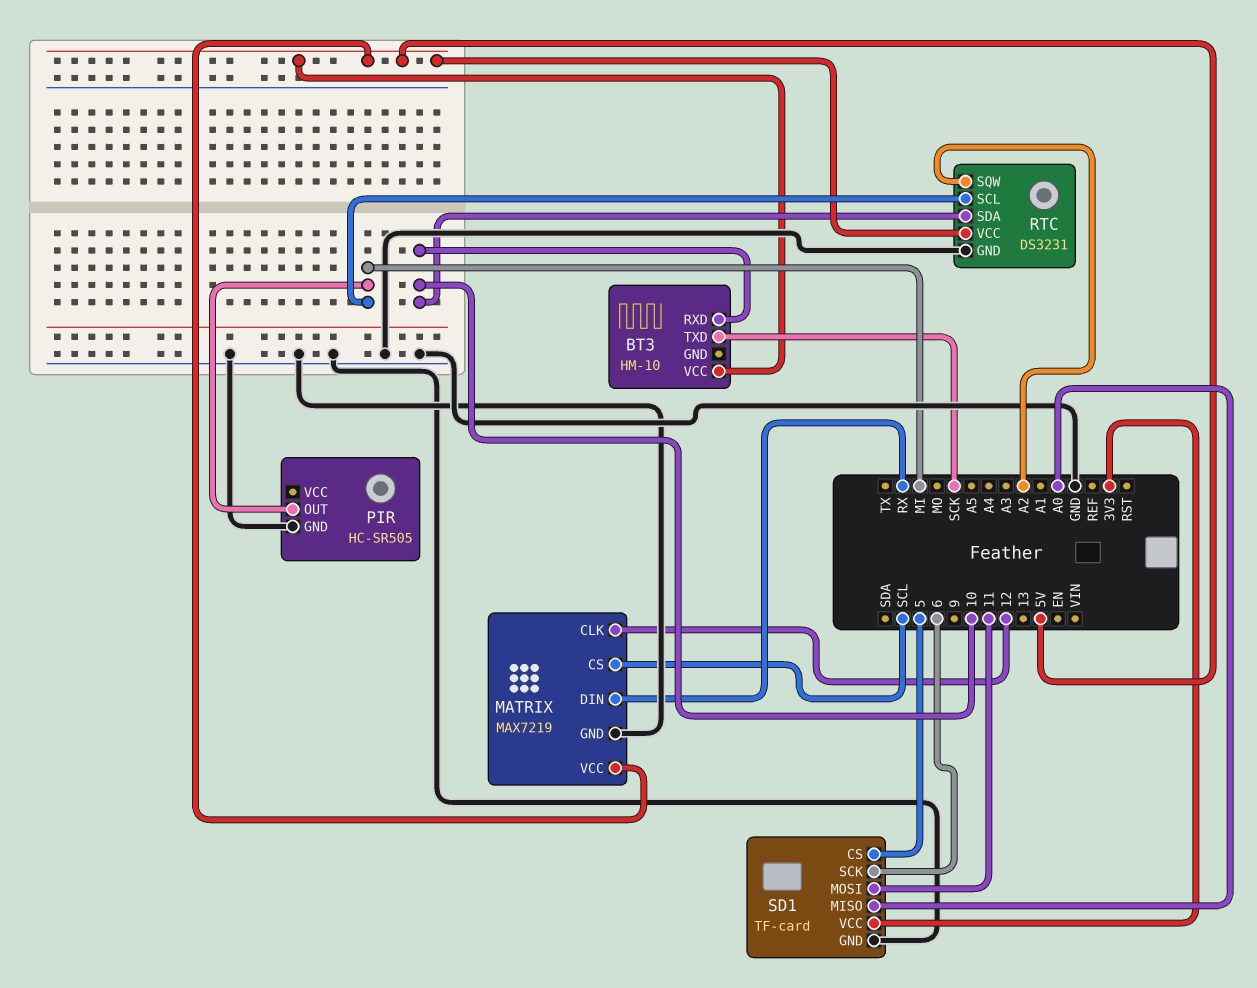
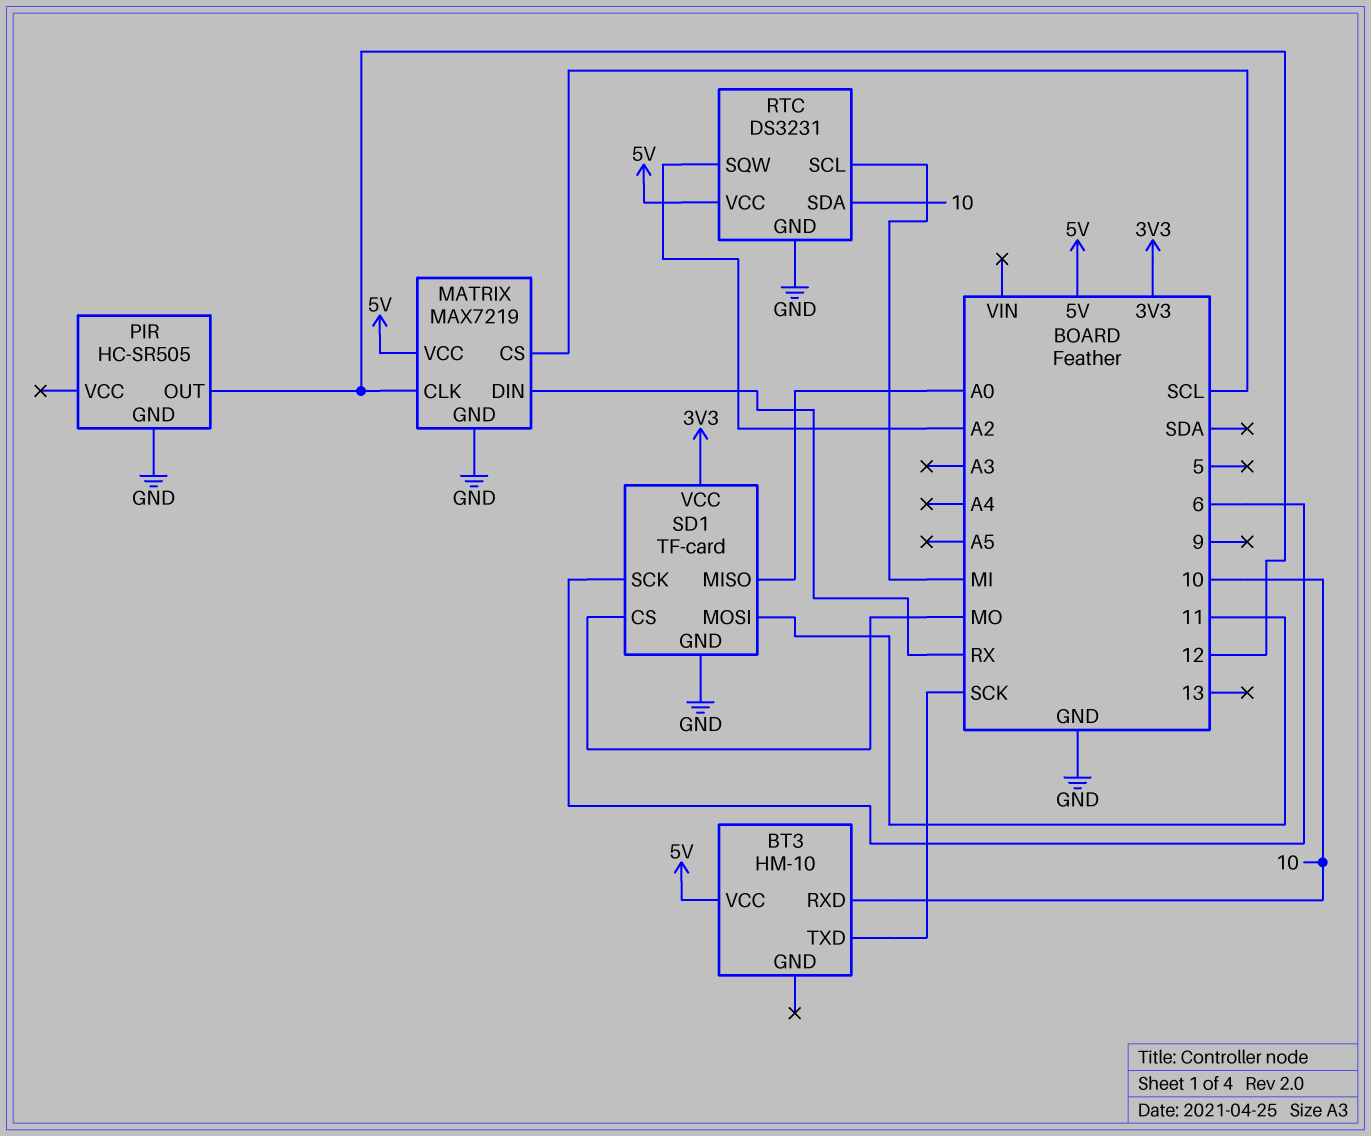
PIR pin OUT: MI -> 12
SD1 pin CS: 5 -> MO

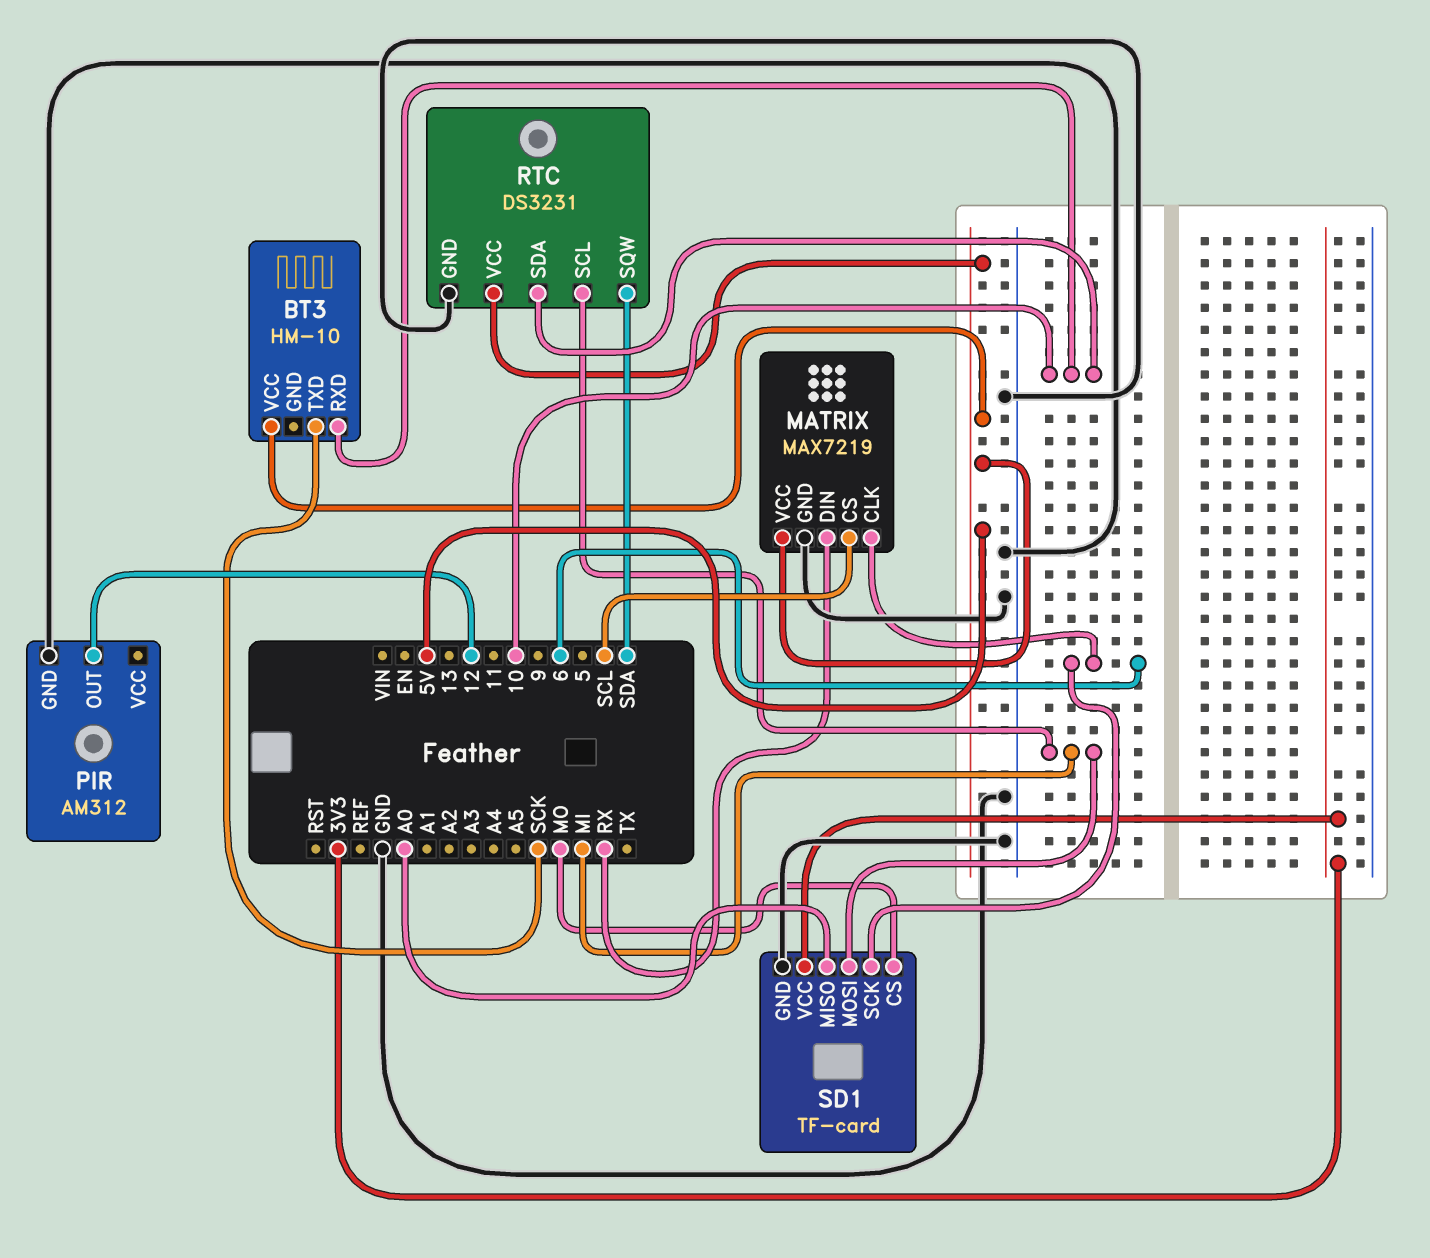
MATRIX pin CLK: 12 -> 6
PIR: HC-SR505 -> AM312
RTC pin SQW: A2 -> SDA
SD1 pin MOSI: 11 -> MI

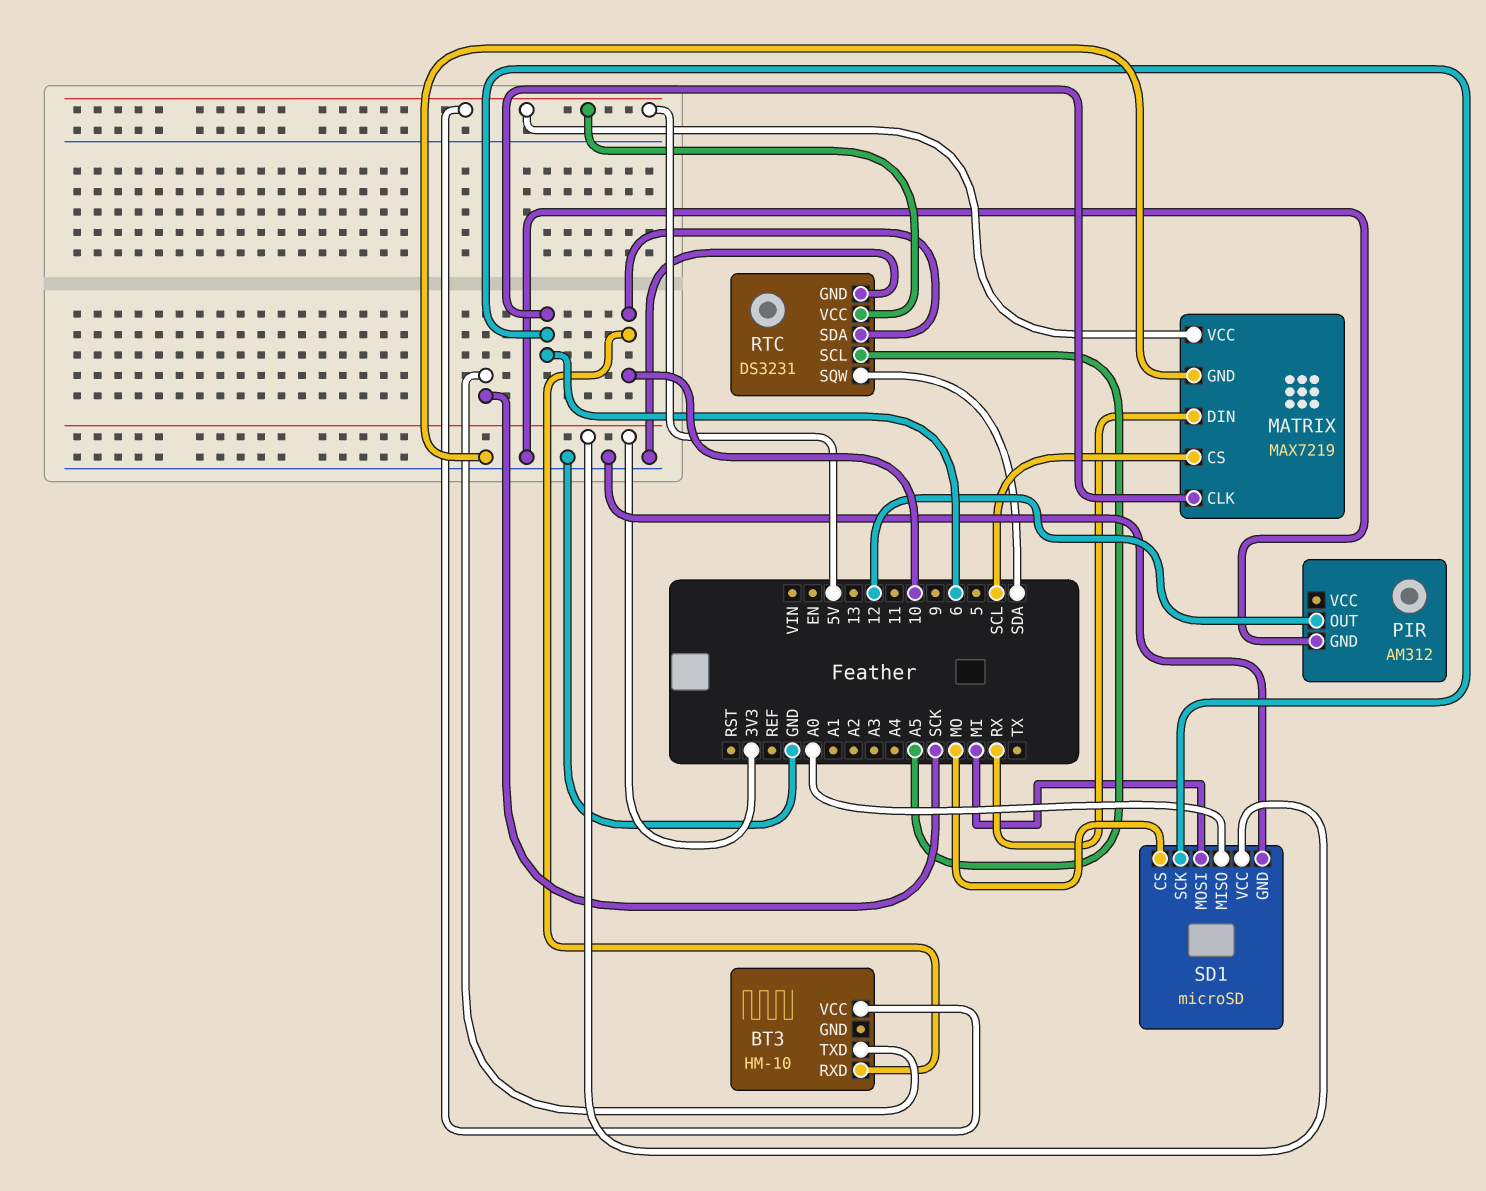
RTC pin SCL: MI -> A5
SD1: TF-card -> microSD

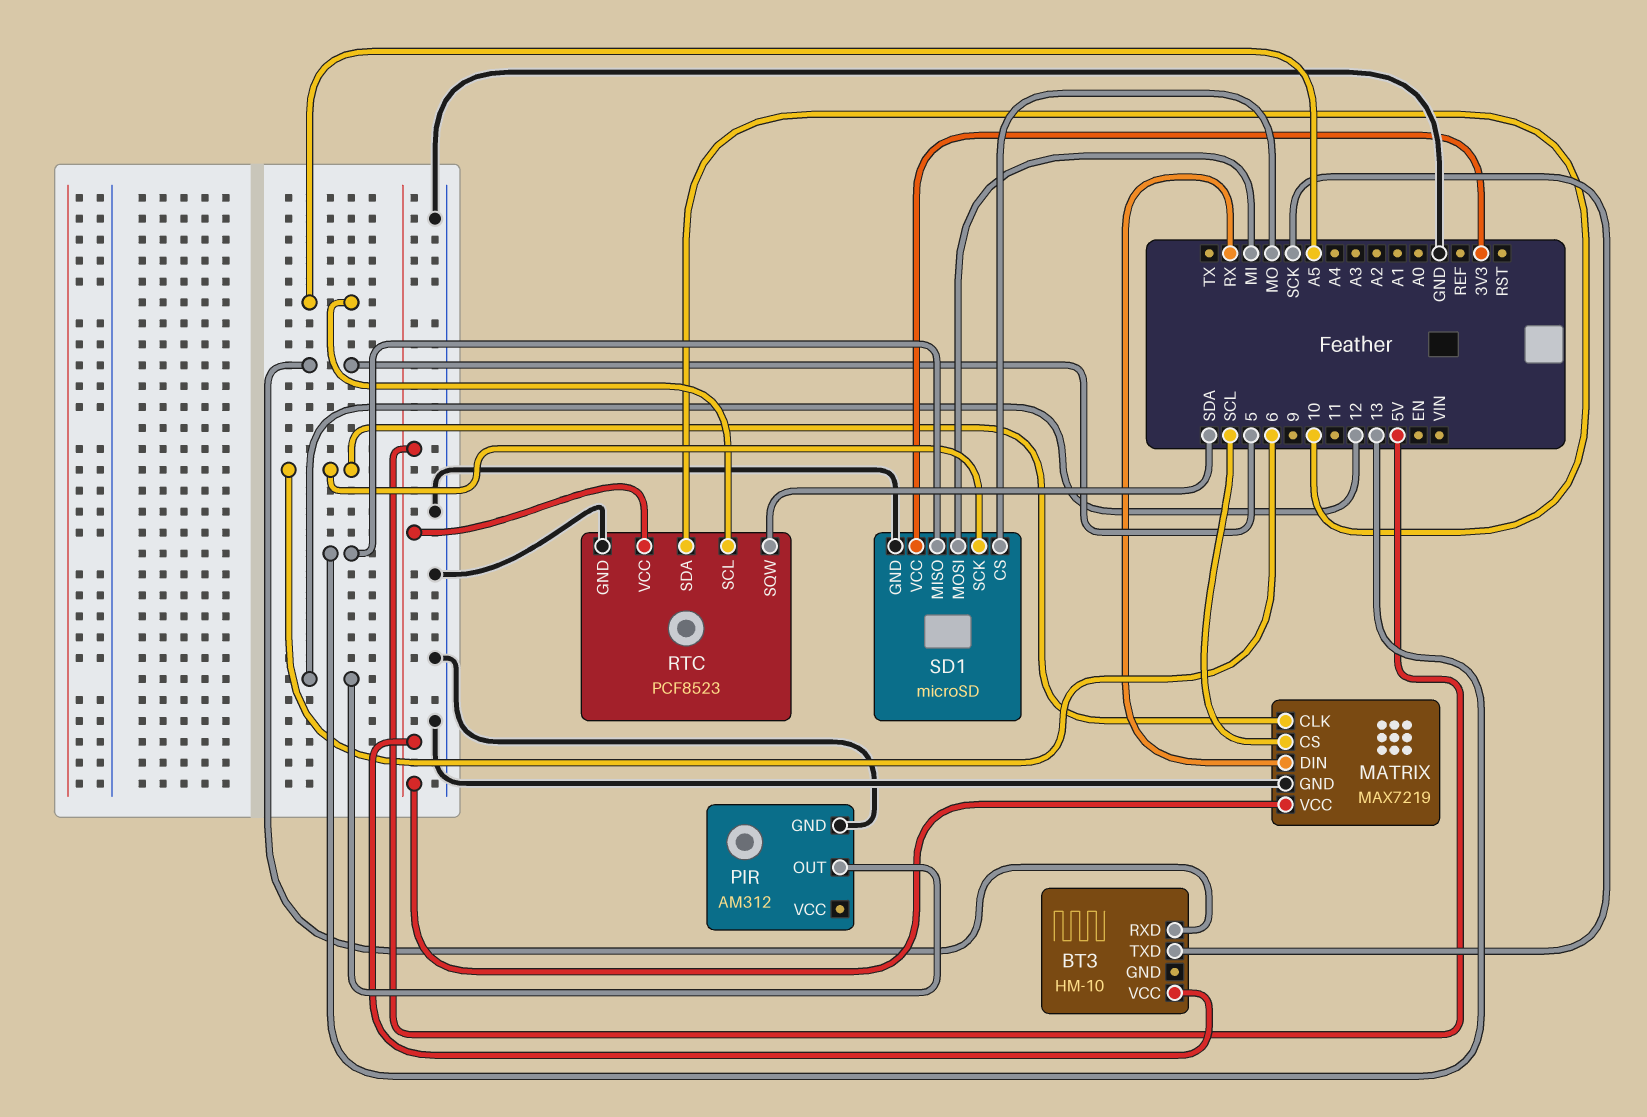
BT3 pin RXD: 10 -> 5
RTC: DS3231 -> PCF8523
SD1 pin MISO: A0 -> 13

